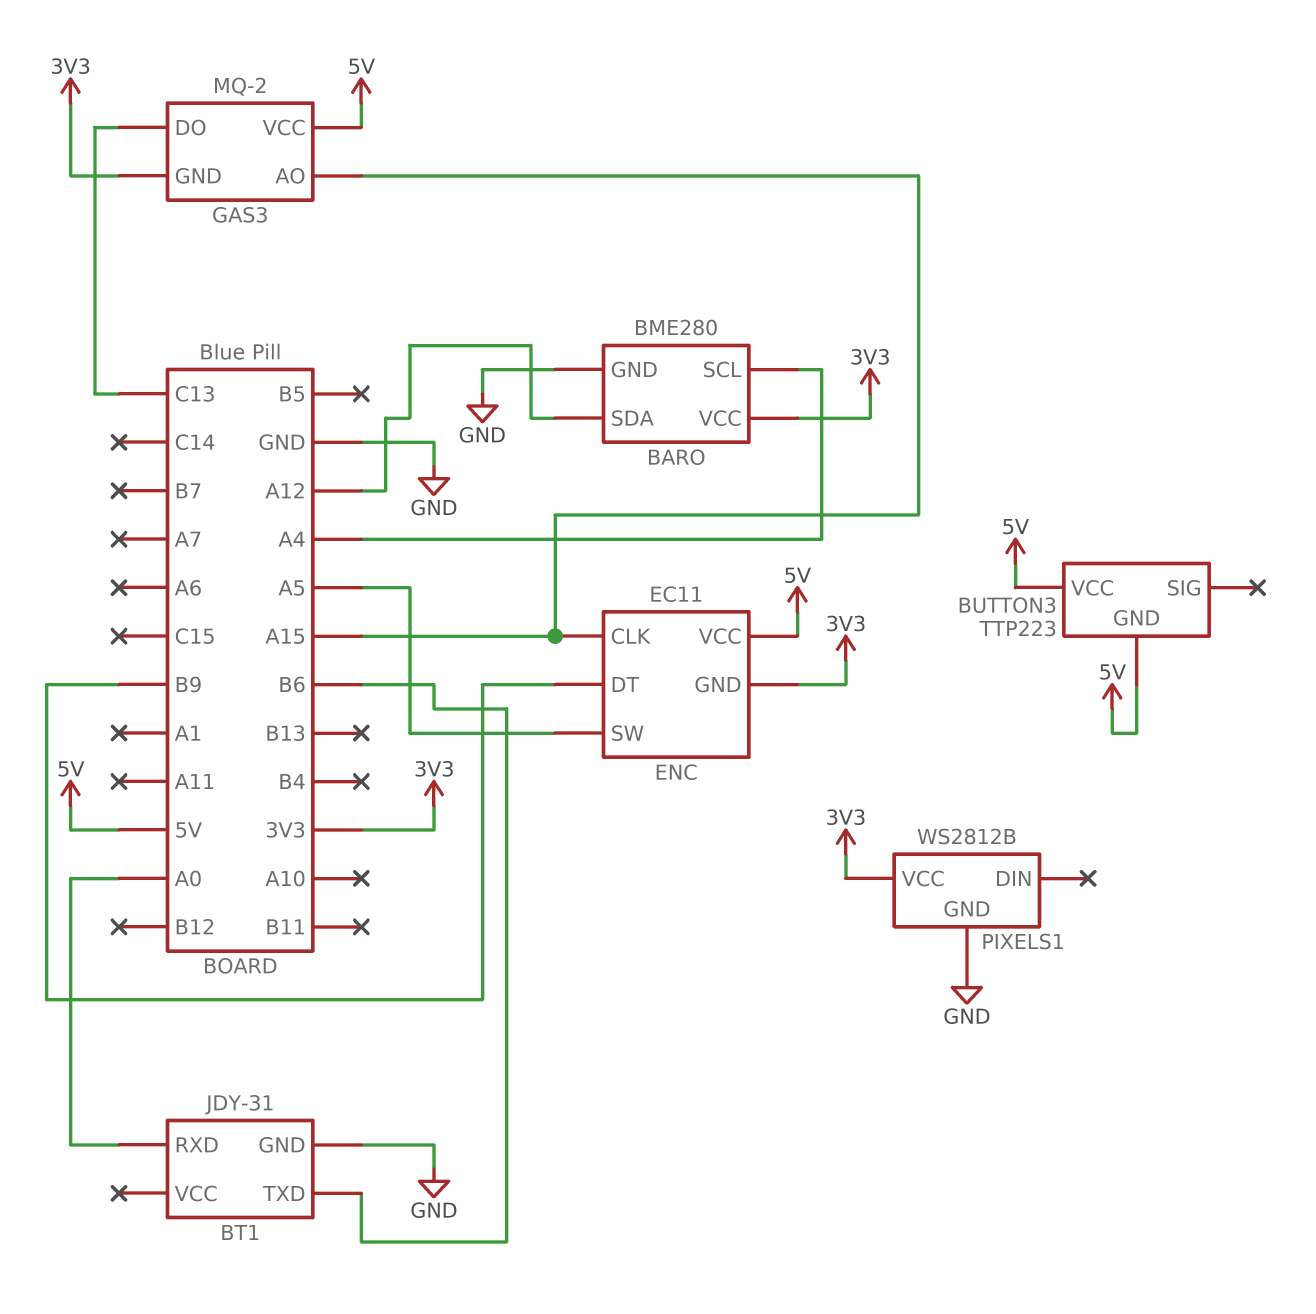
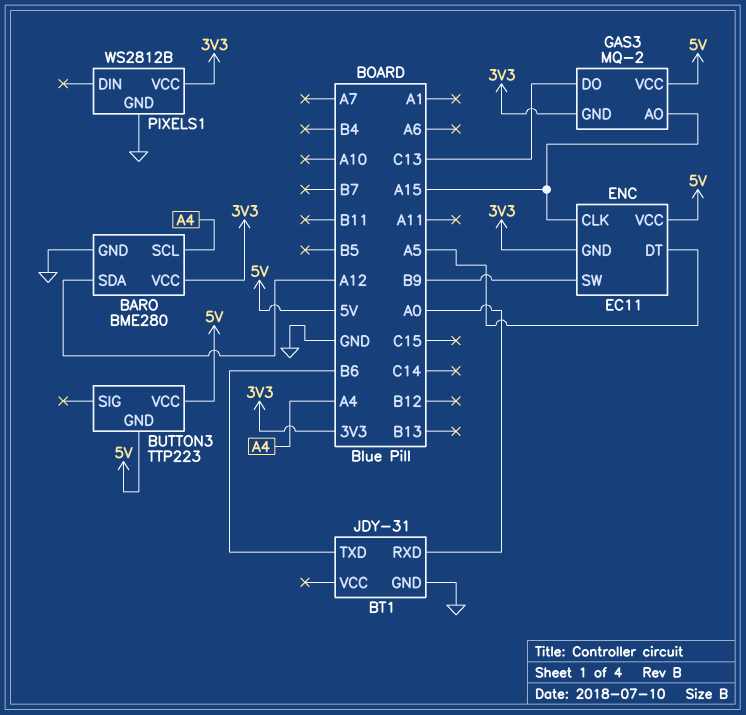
ENC pin DT: B9 -> A5
ENC pin SW: A5 -> B9

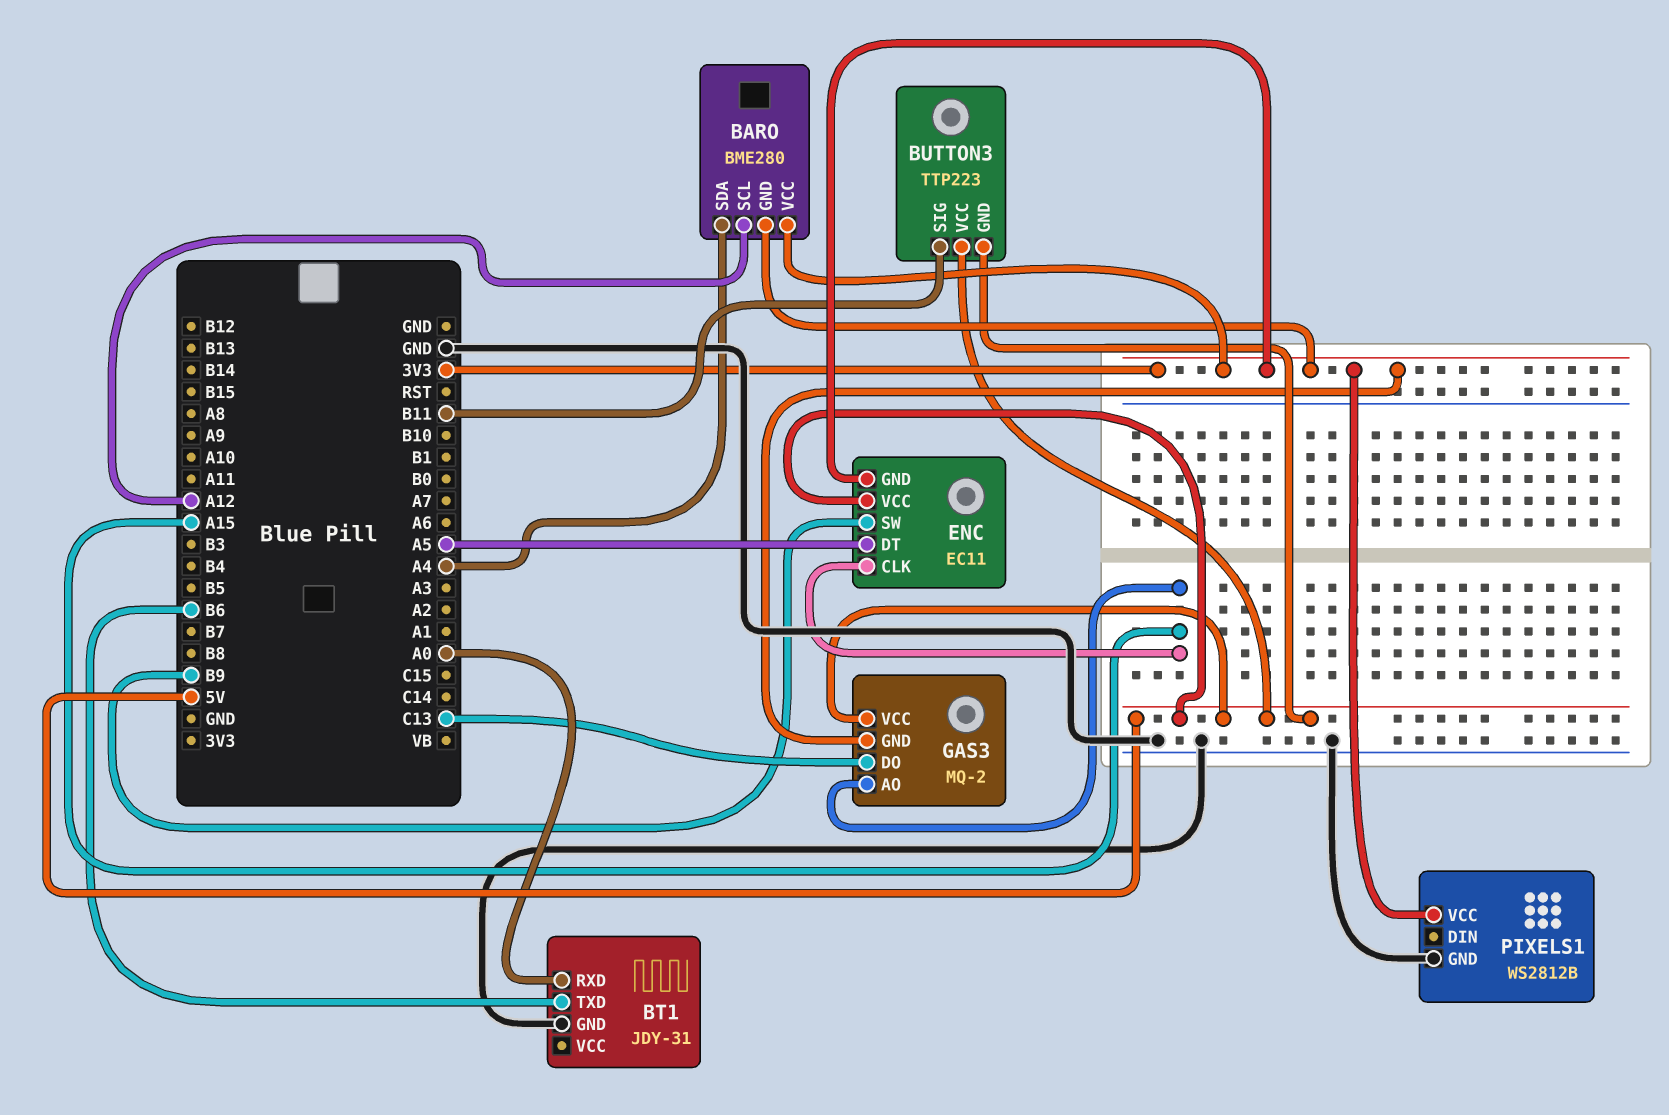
BARO pin GND: GND -> 3V3
BARO pin SCL: A4 -> A12
BARO pin SDA: A12 -> A4
BUTTON3 pin SIG: none -> B11

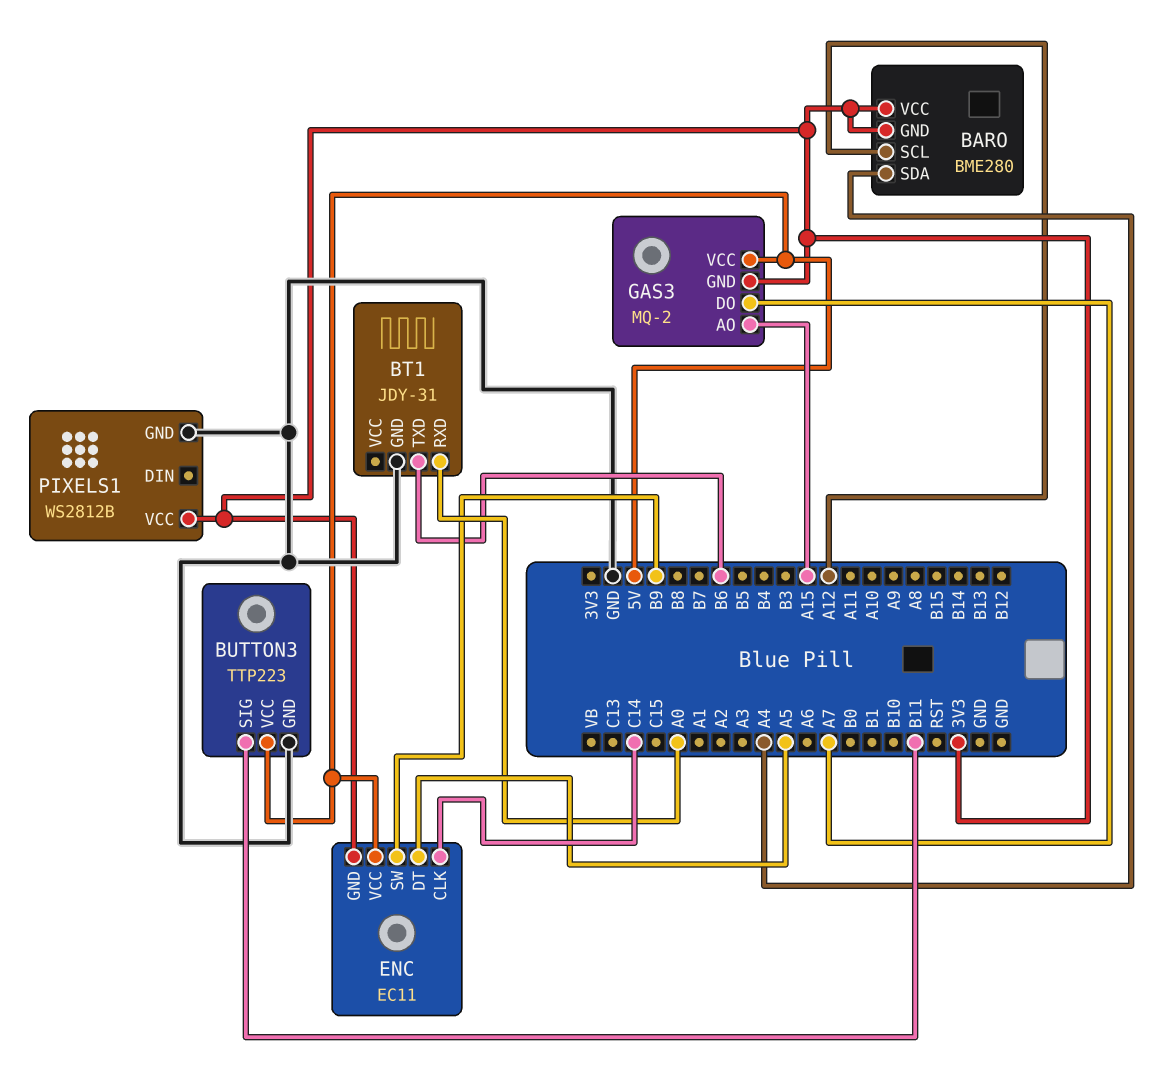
BUTTON3 pin GND: 5V -> GND
ENC pin CLK: A15 -> C14
GAS3 pin DO: C13 -> A7

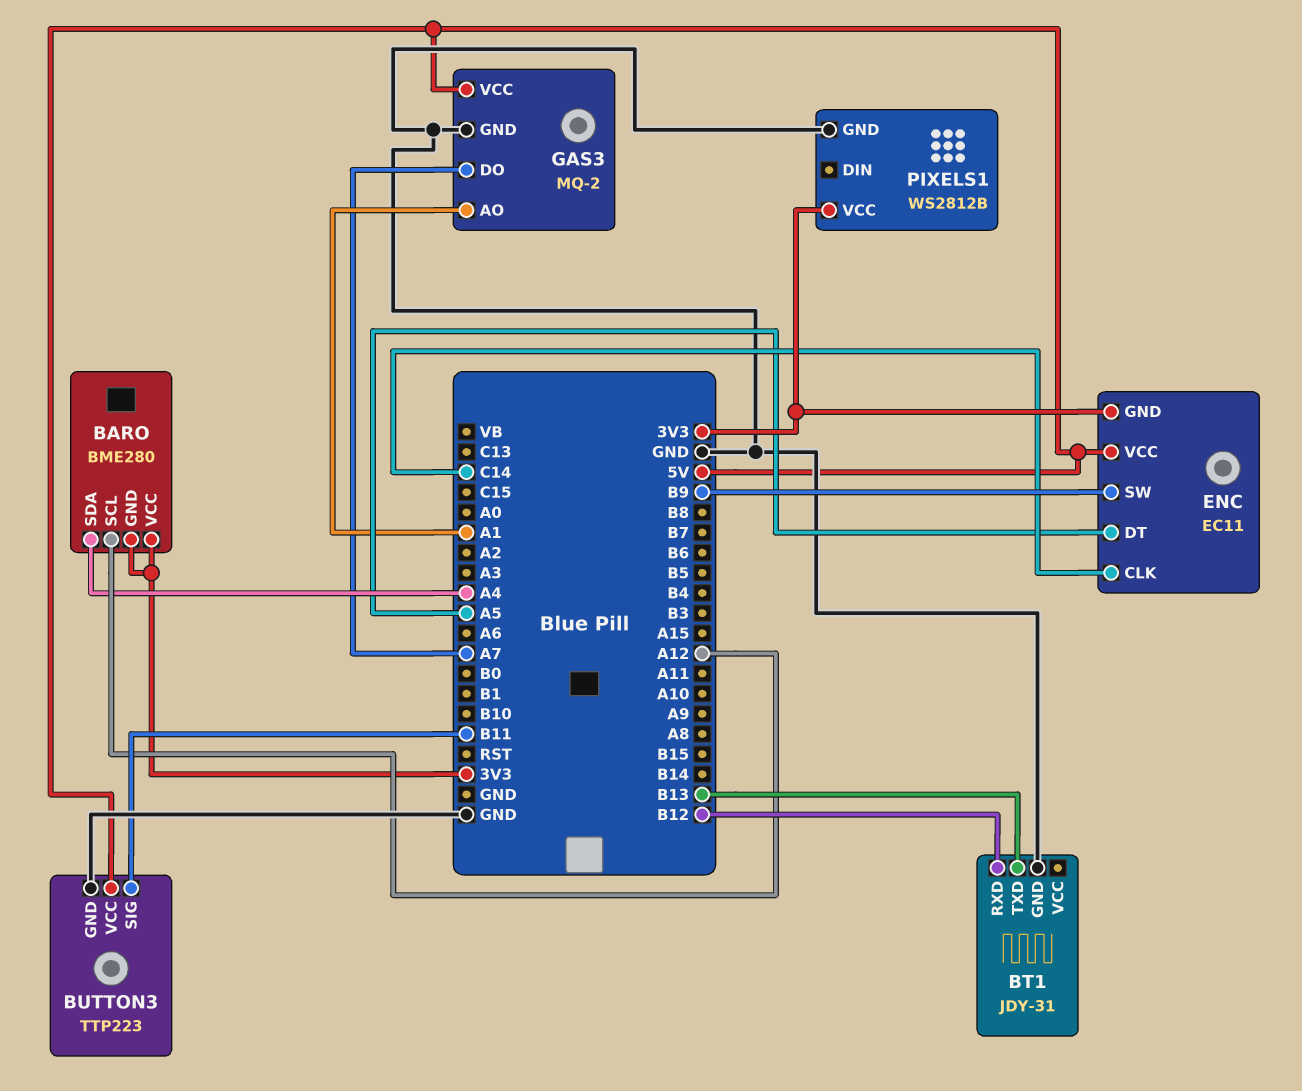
BT1 pin RXD: A0 -> B12
BT1 pin TXD: B6 -> B13
GAS3 pin AO: A15 -> A1
GAS3 pin GND: 3V3 -> GND

